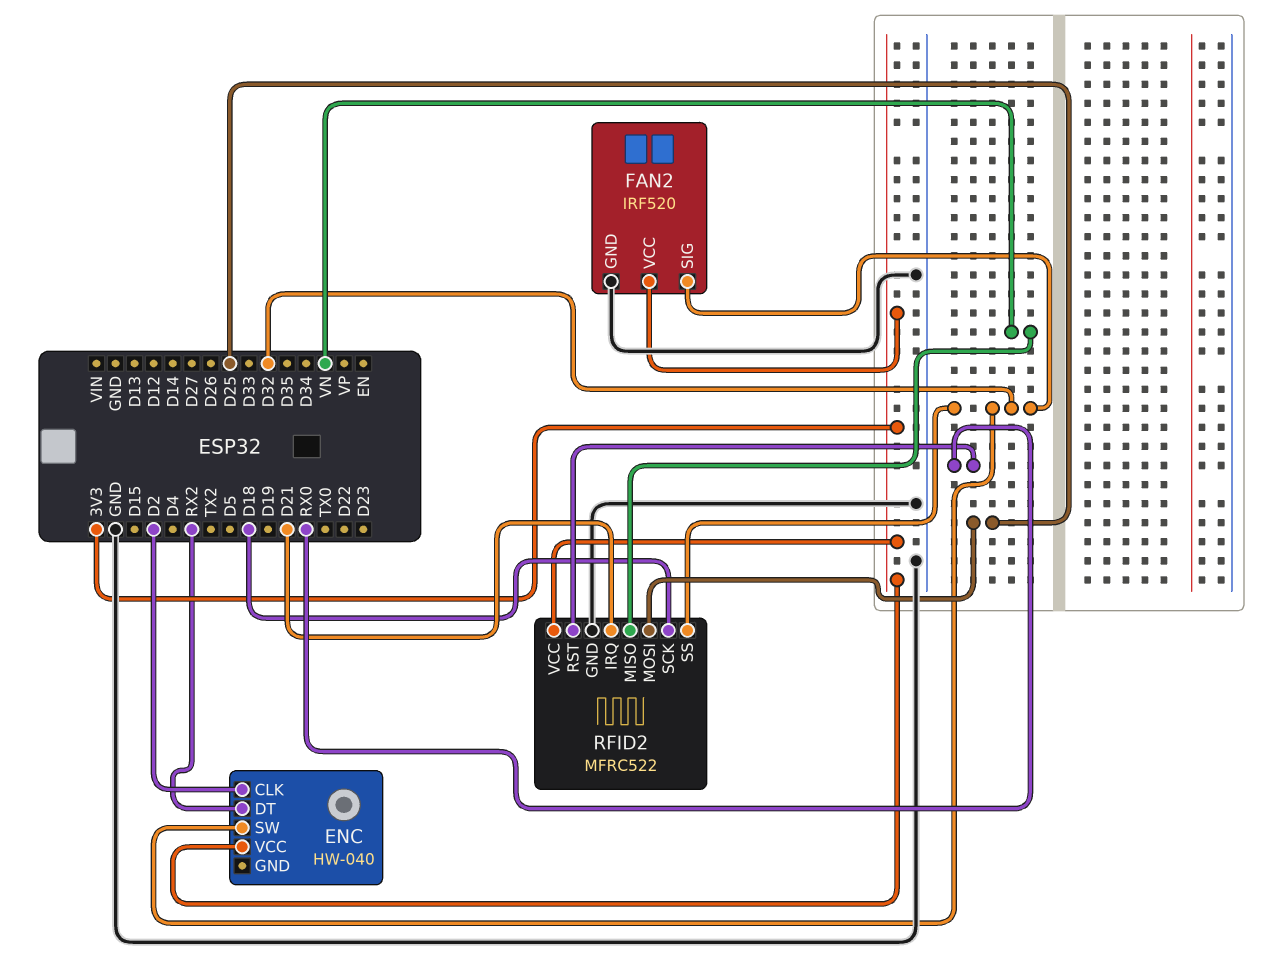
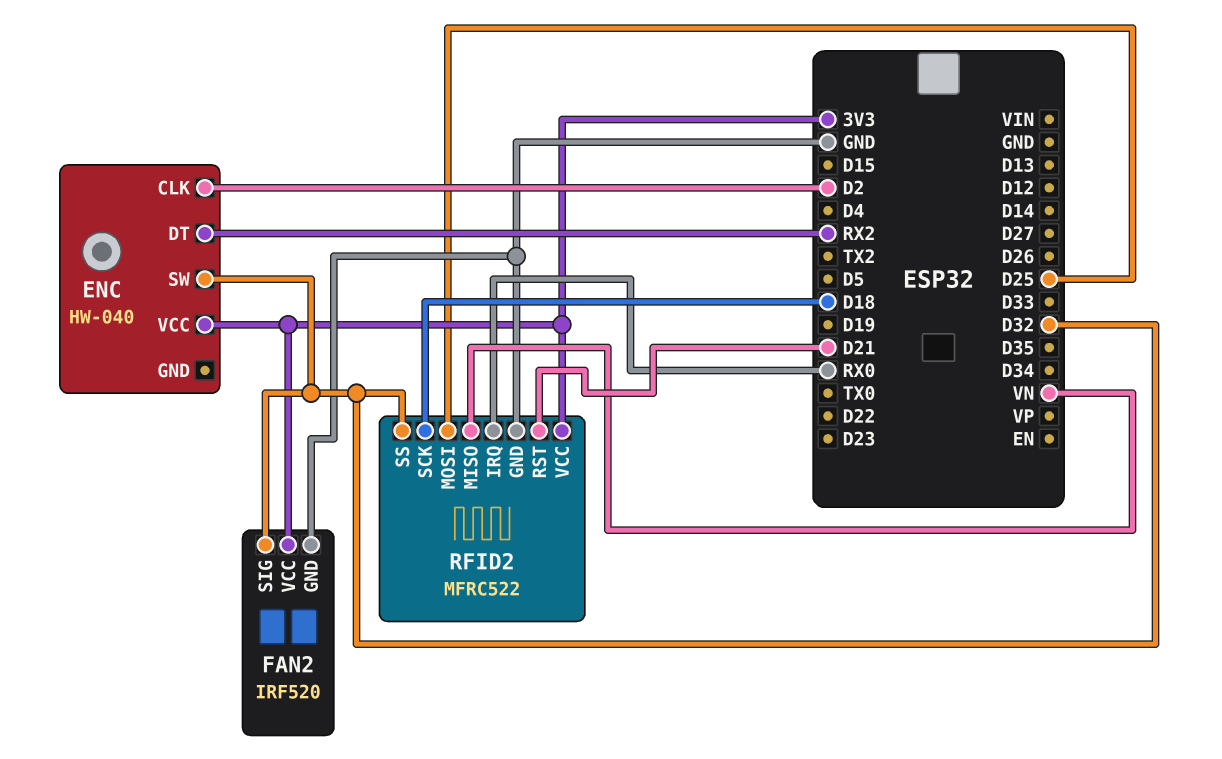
RFID2 pin IRQ: D21 -> RX0
RFID2 pin RST: RX0 -> D21

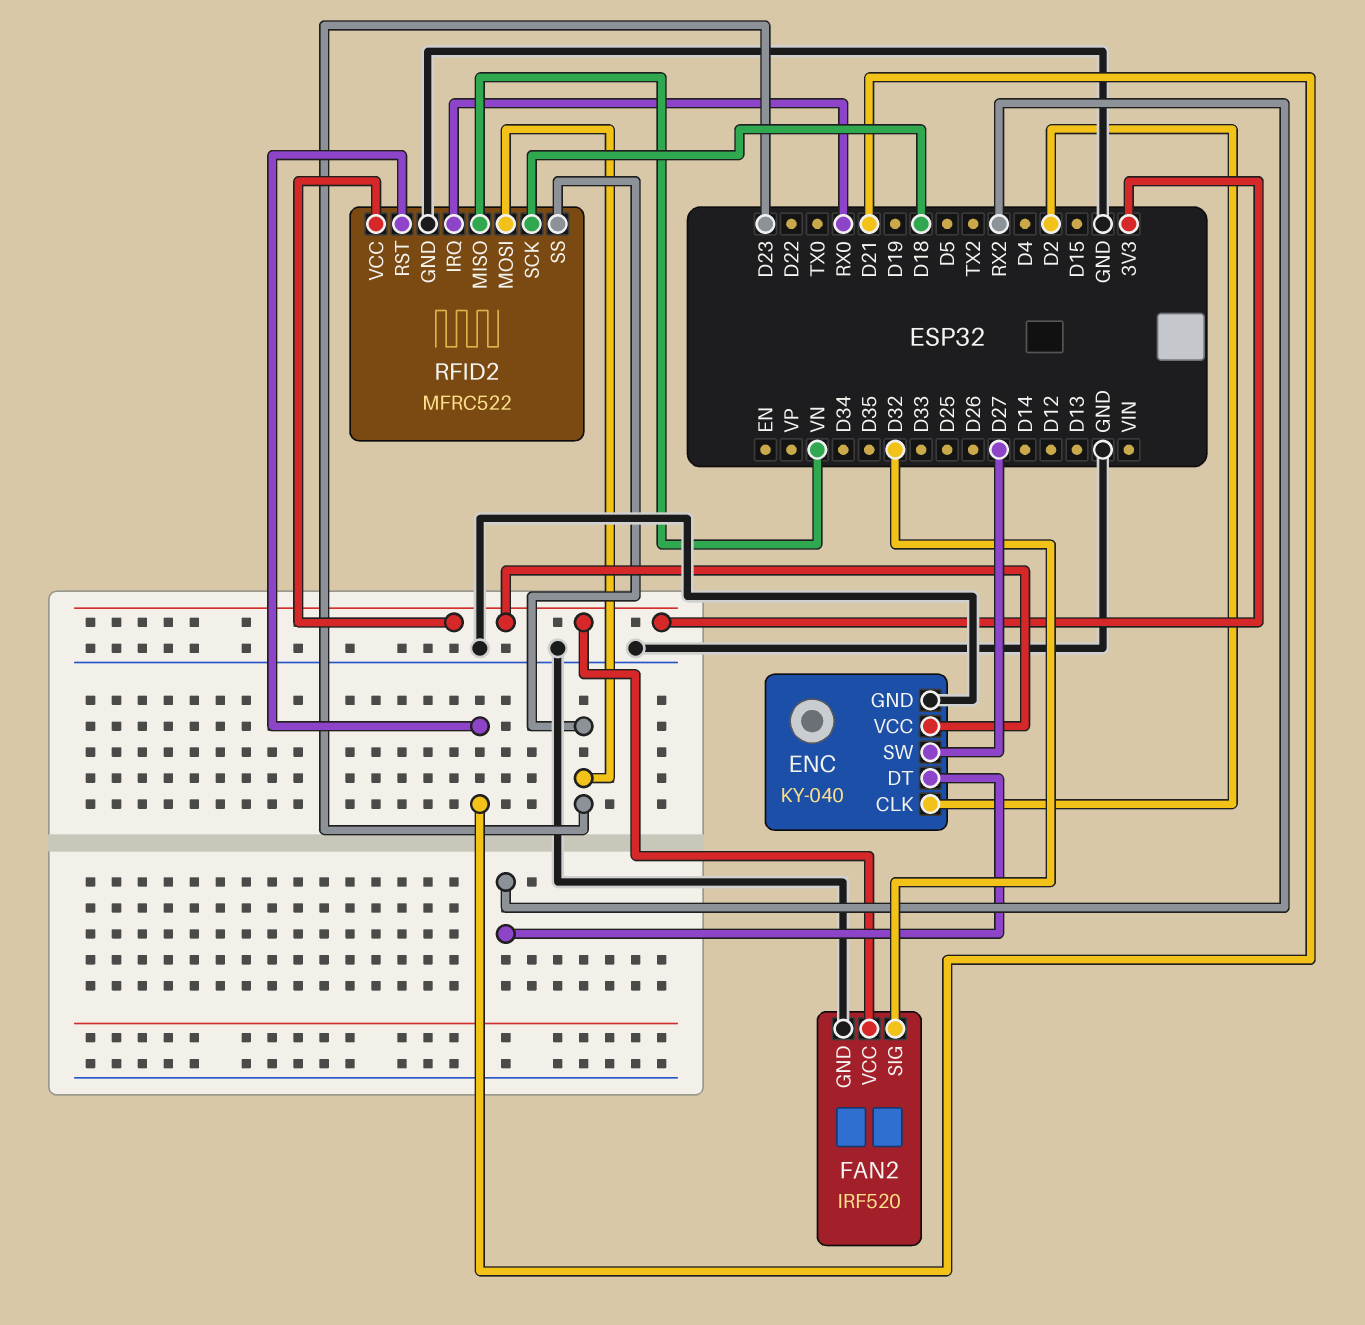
ENC: HW-040 -> KY-040
ENC pin GND: none -> GND
ENC pin SW: D32 -> D27
RFID2 pin MOSI: D25 -> D23
RFID2 pin SS: D32 -> D23

